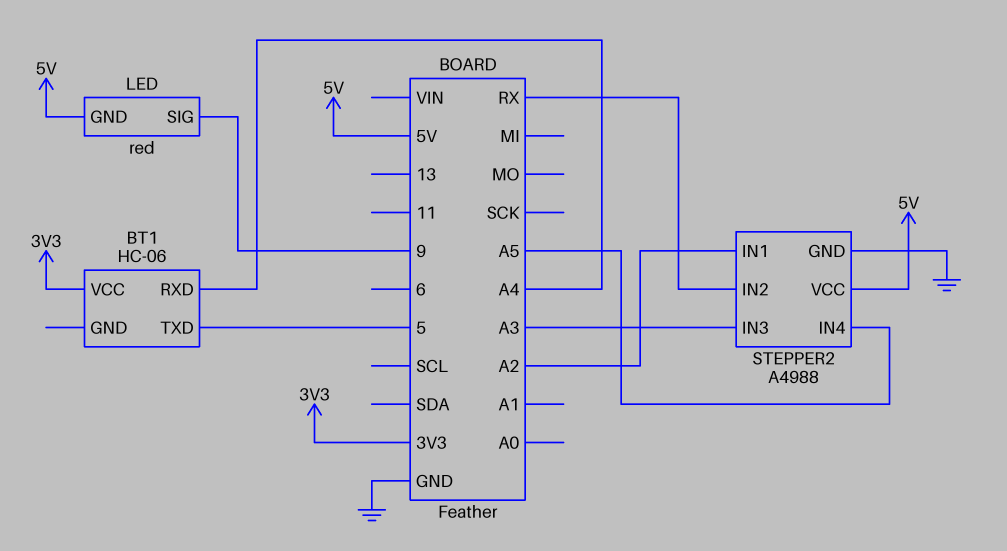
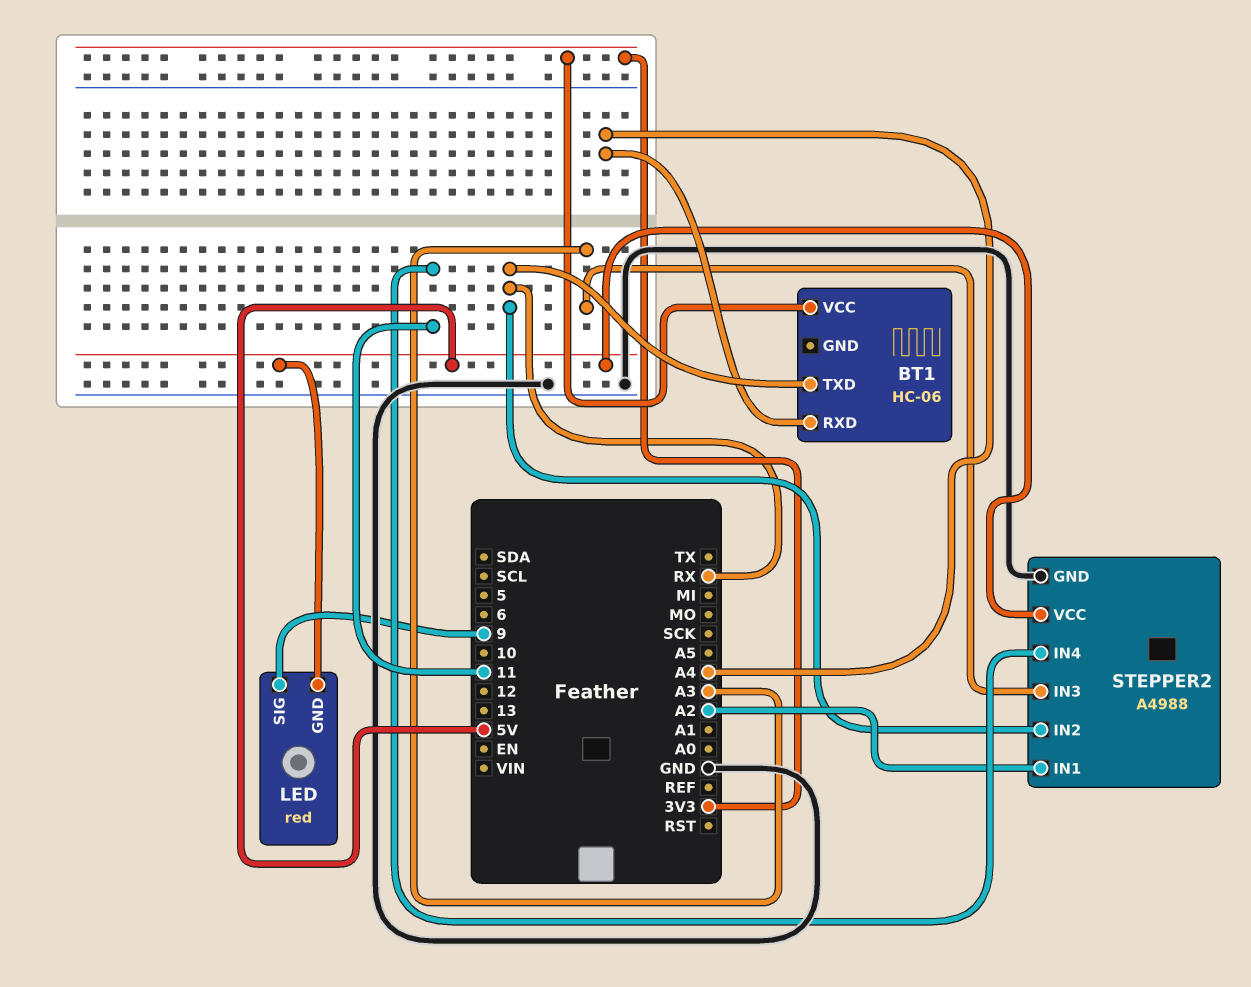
BT1 pin TXD: 5 -> RX
STEPPER2 pin IN4: A5 -> 11

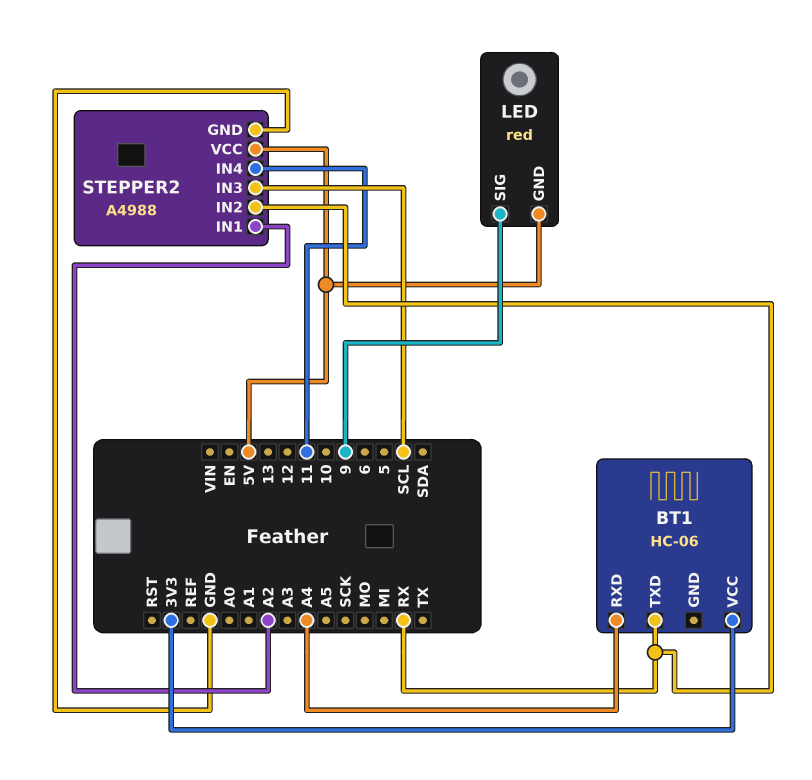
STEPPER2 pin IN3: A3 -> SCL

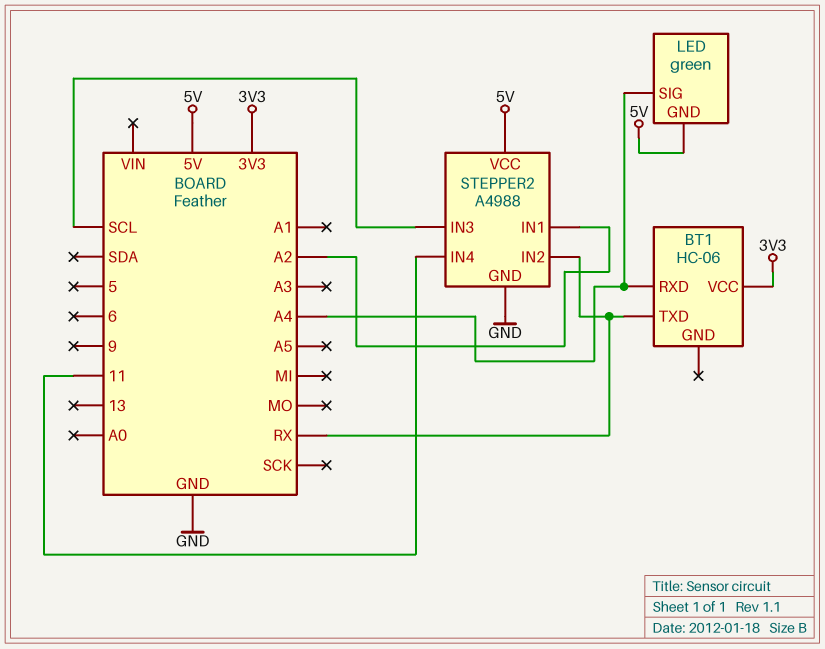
LED: red -> green
LED pin SIG: 9 -> A4

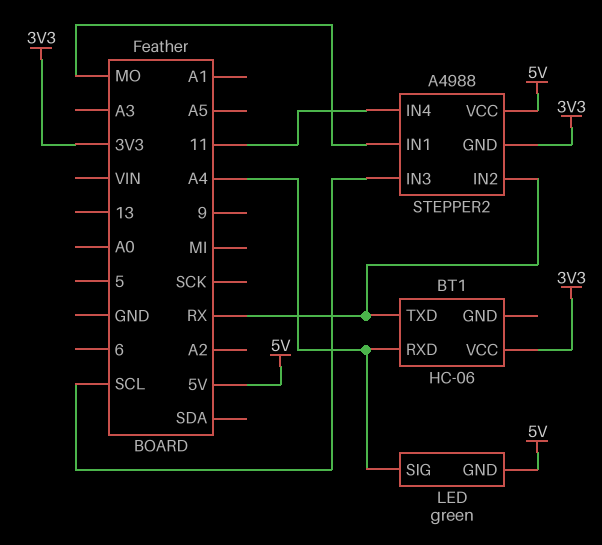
STEPPER2 pin GND: GND -> 3V3
STEPPER2 pin IN1: A2 -> MO

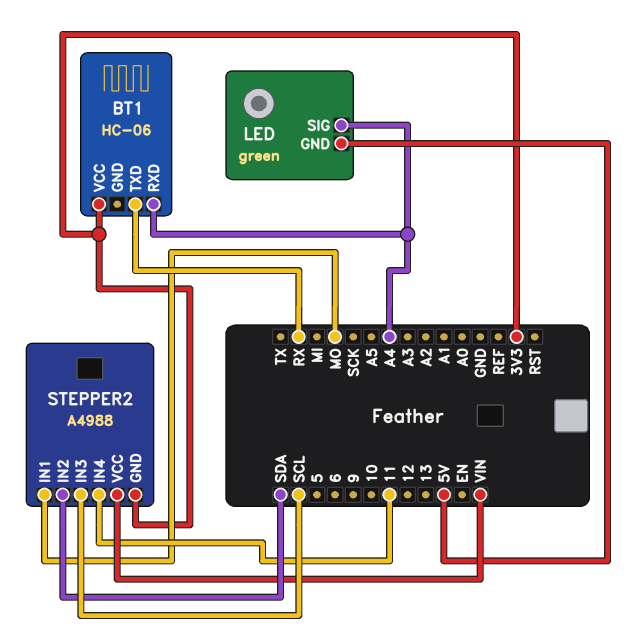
STEPPER2 pin IN2: RX -> SDA
STEPPER2 pin VCC: 5V -> VIN

